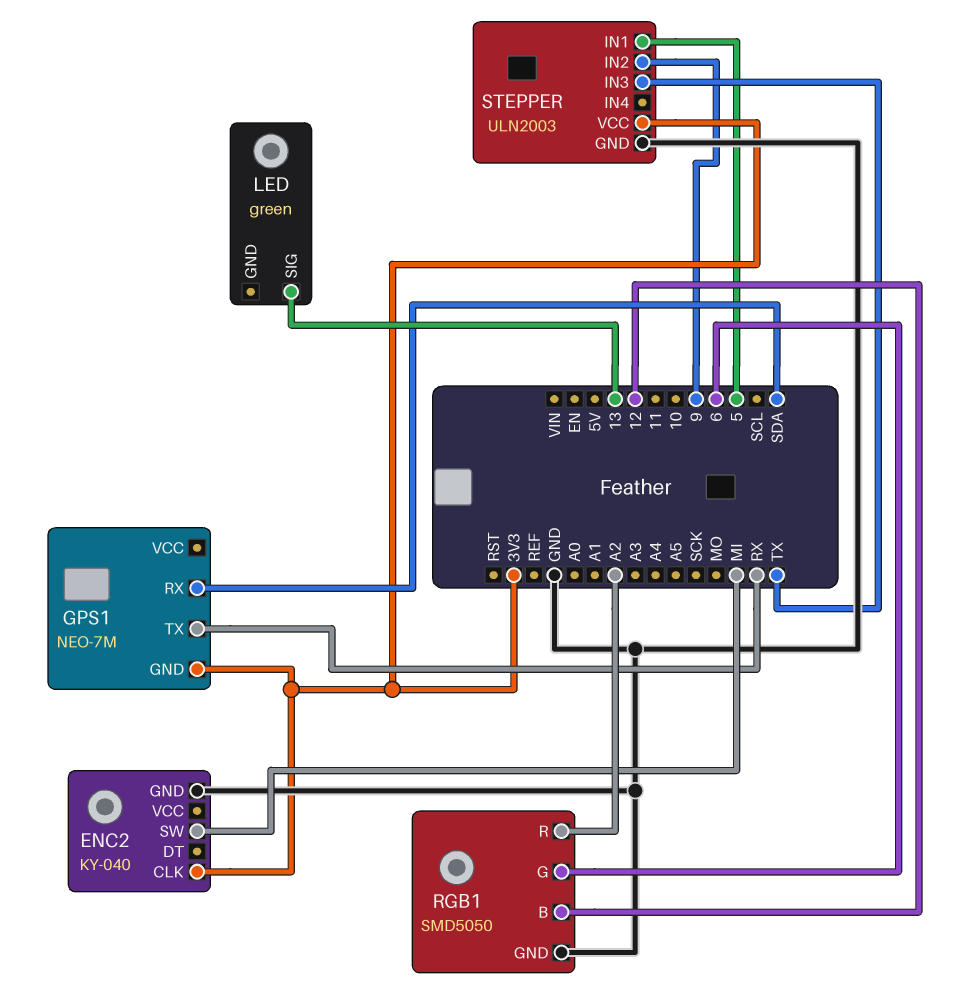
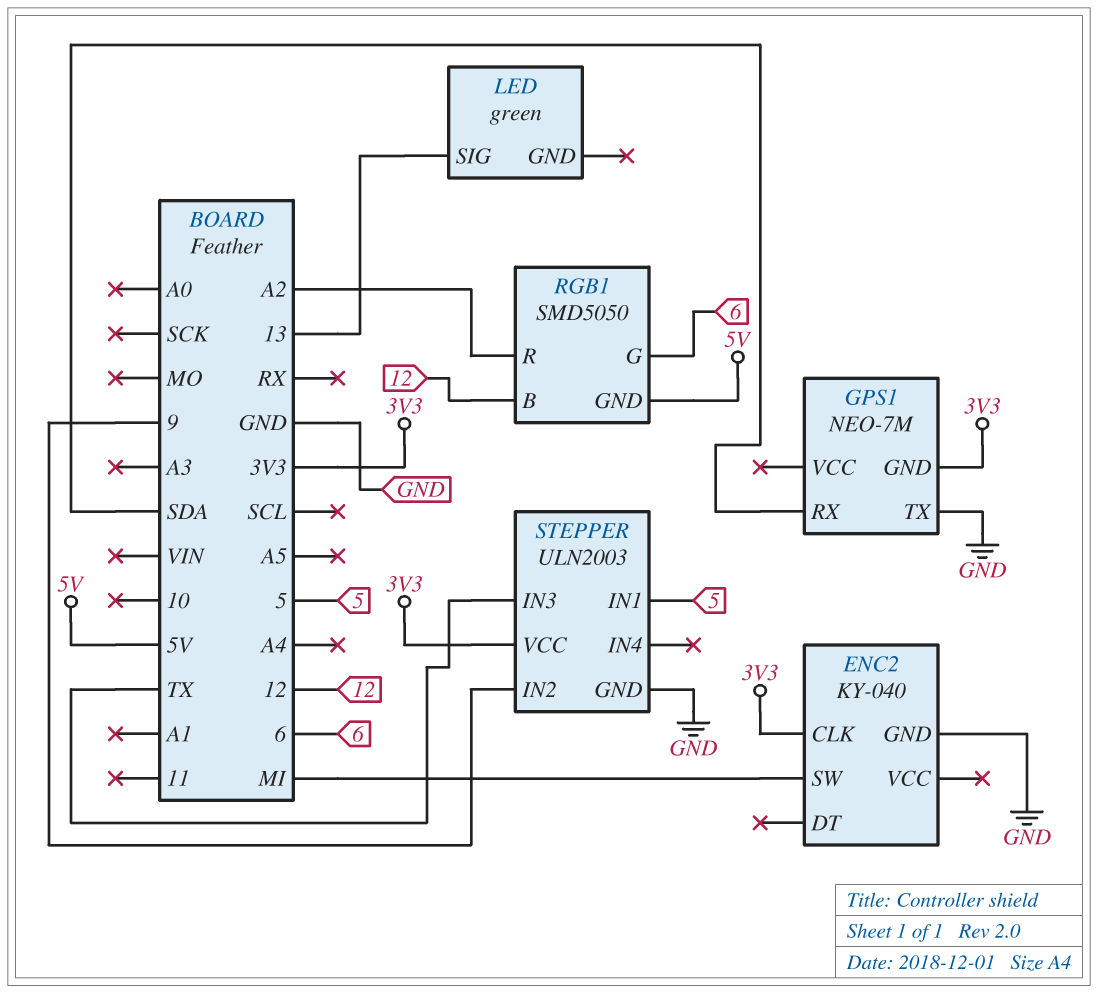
GPS1 pin TX: RX -> GND
RGB1 pin GND: GND -> 5V

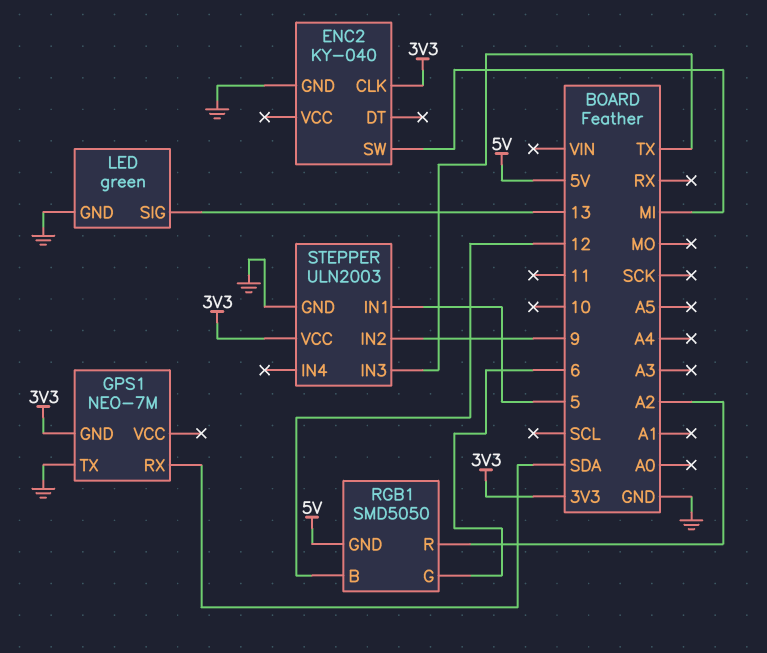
LED pin GND: none -> GND

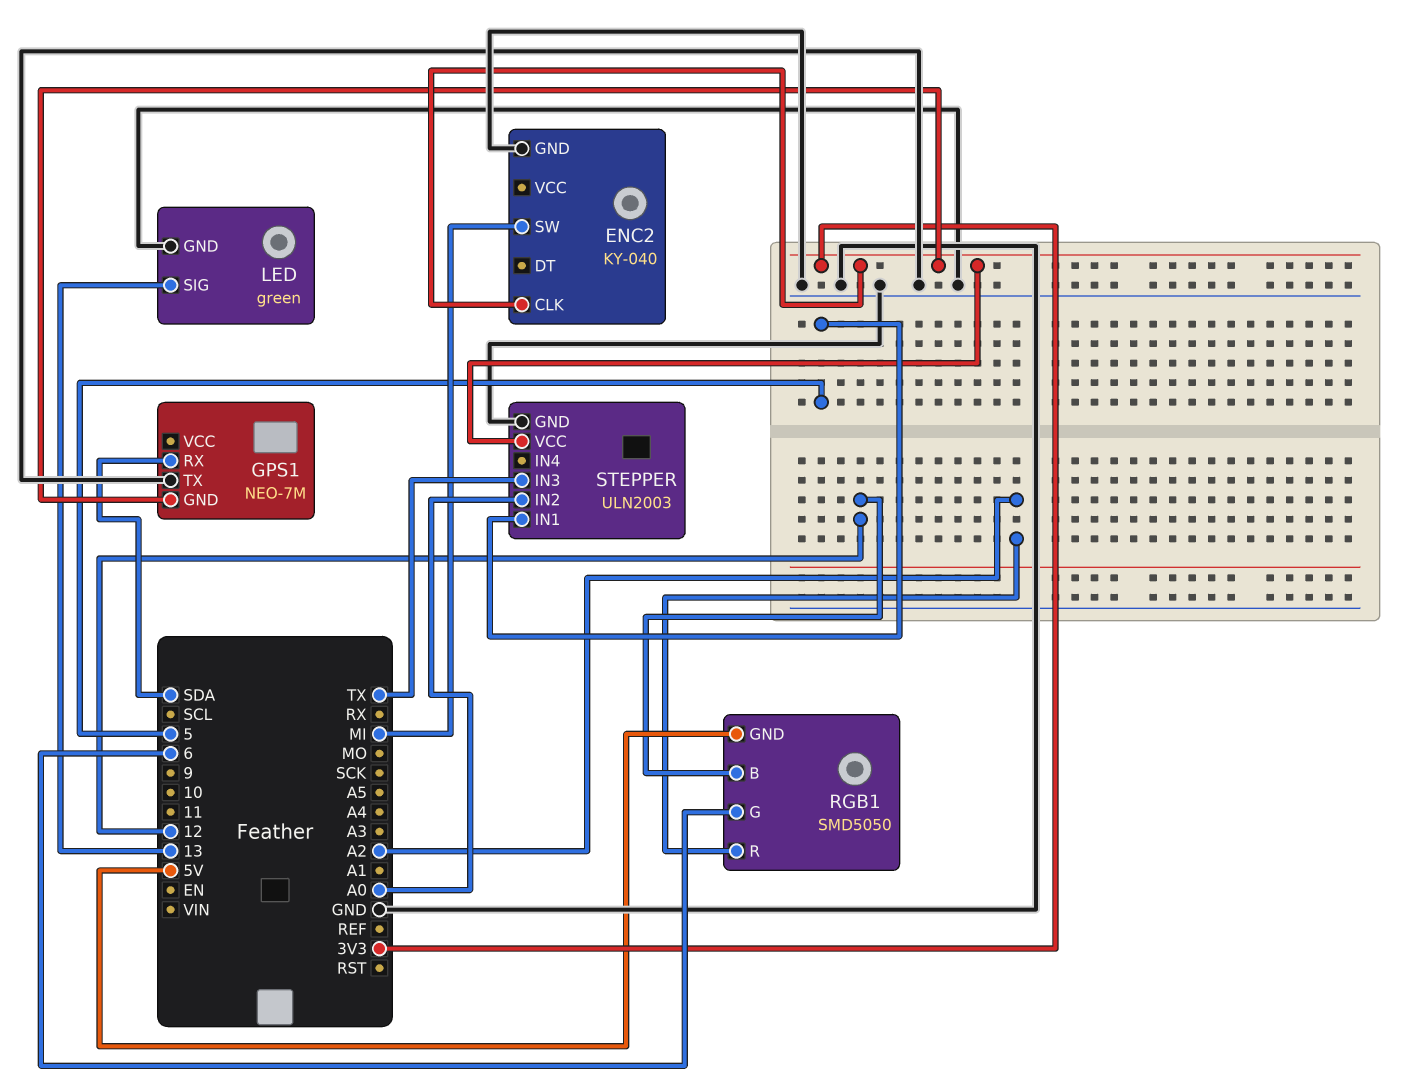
STEPPER pin IN2: 9 -> A0

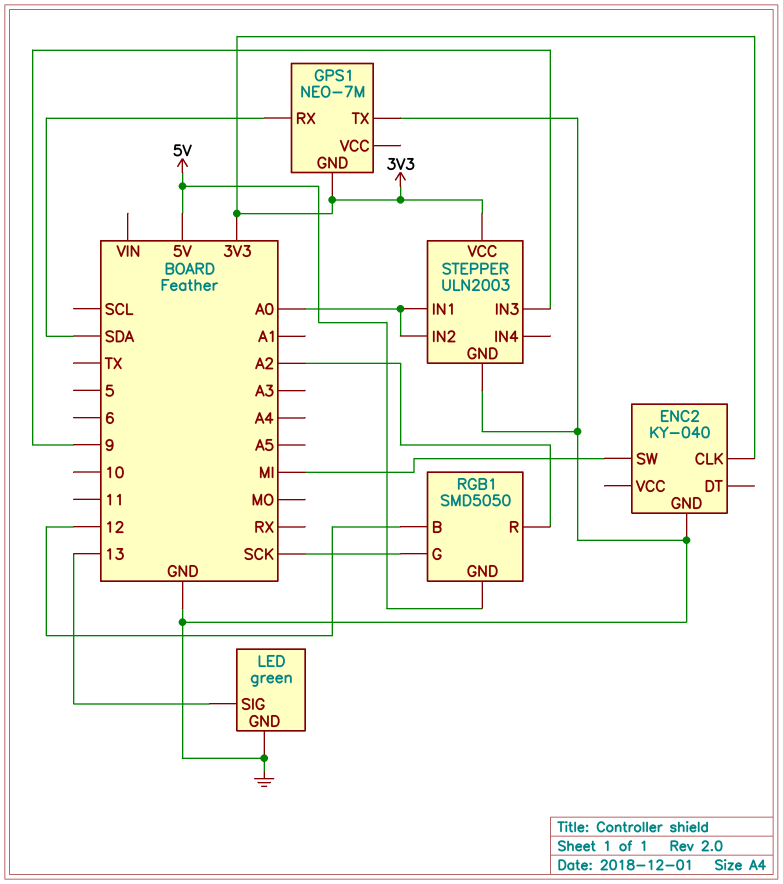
RGB1 pin G: 6 -> SCK
STEPPER pin IN1: 5 -> A0
STEPPER pin IN3: TX -> 9

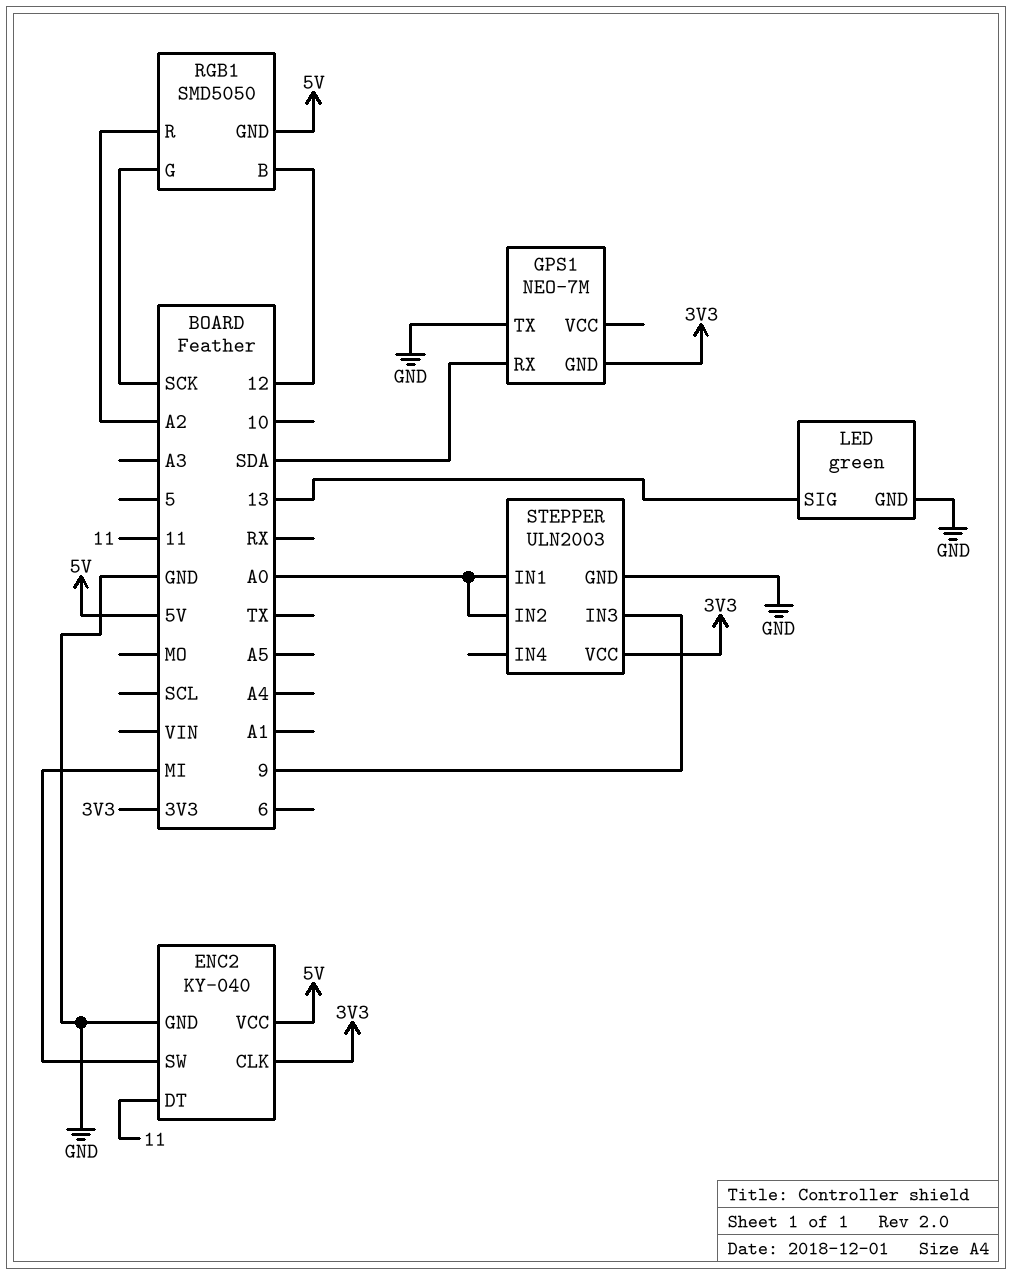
ENC2 pin DT: none -> 11
ENC2 pin VCC: none -> 5V

